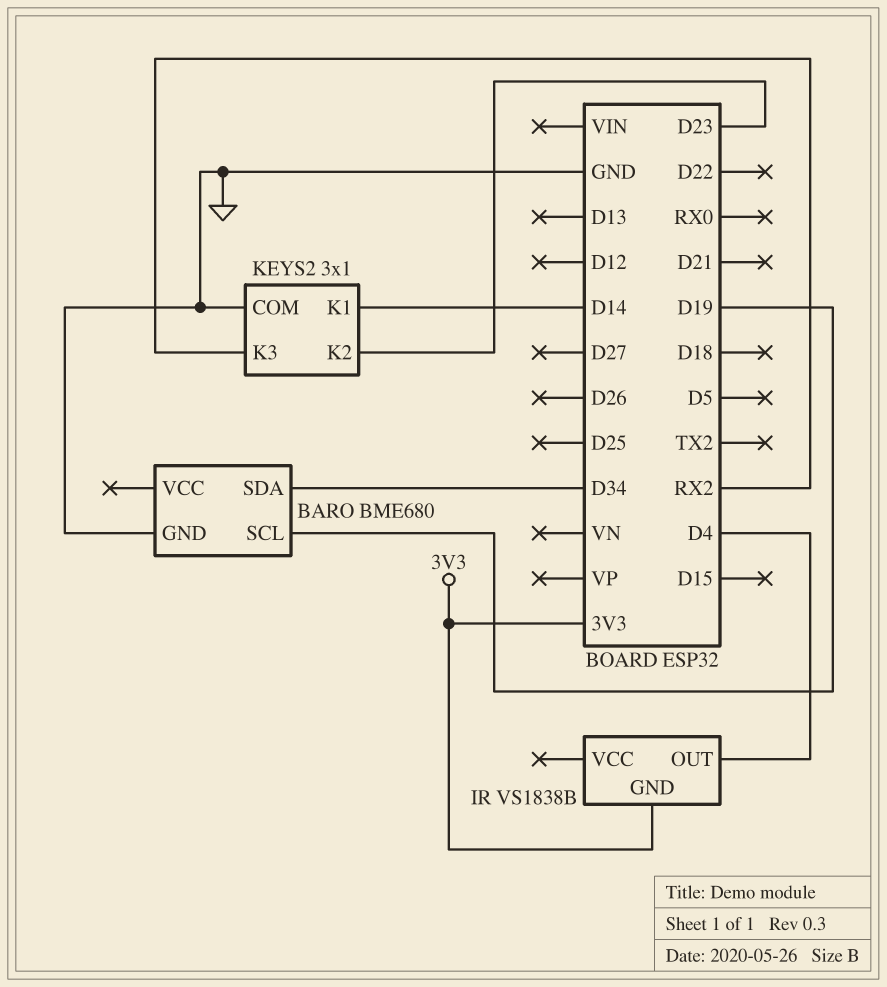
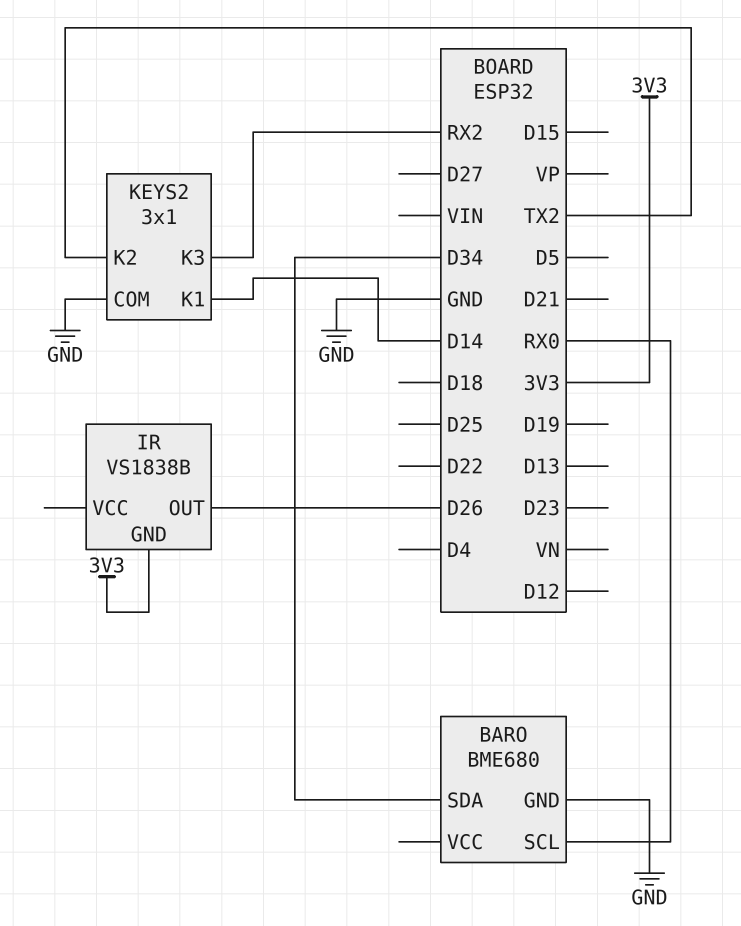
BARO pin SCL: D19 -> RX0
IR pin OUT: D4 -> D26
KEYS2 pin K2: D23 -> TX2

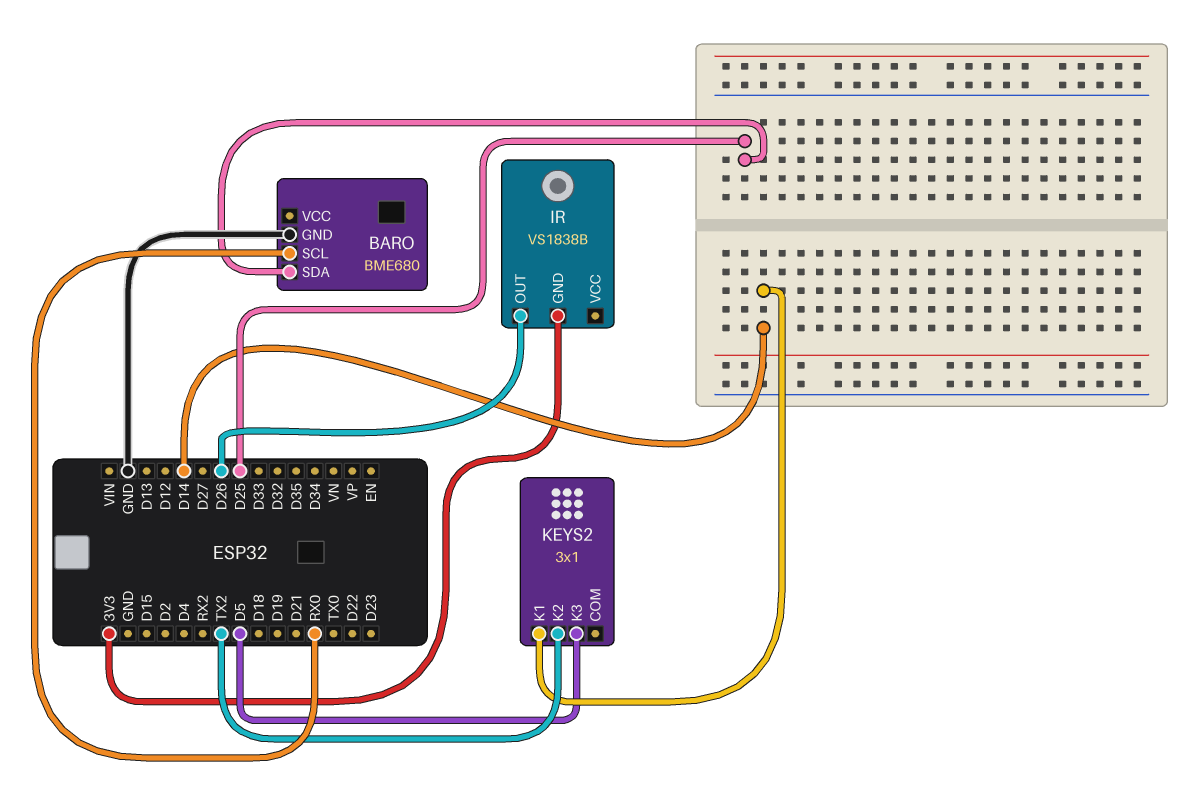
BARO pin SDA: D34 -> D25
KEYS2 pin COM: GND -> none
KEYS2 pin K3: RX2 -> D5

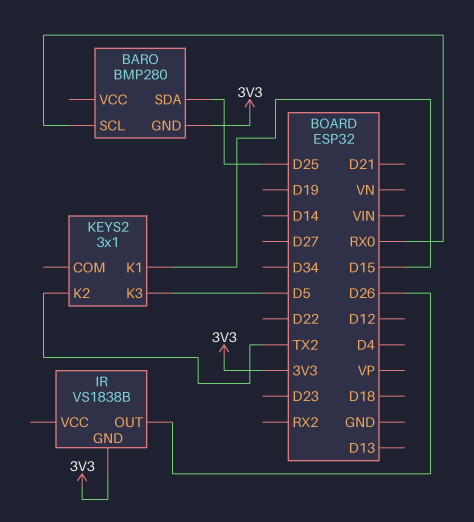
BARO: BME680 -> BMP280
BARO pin GND: GND -> 3V3
KEYS2 pin K1: D14 -> D15

